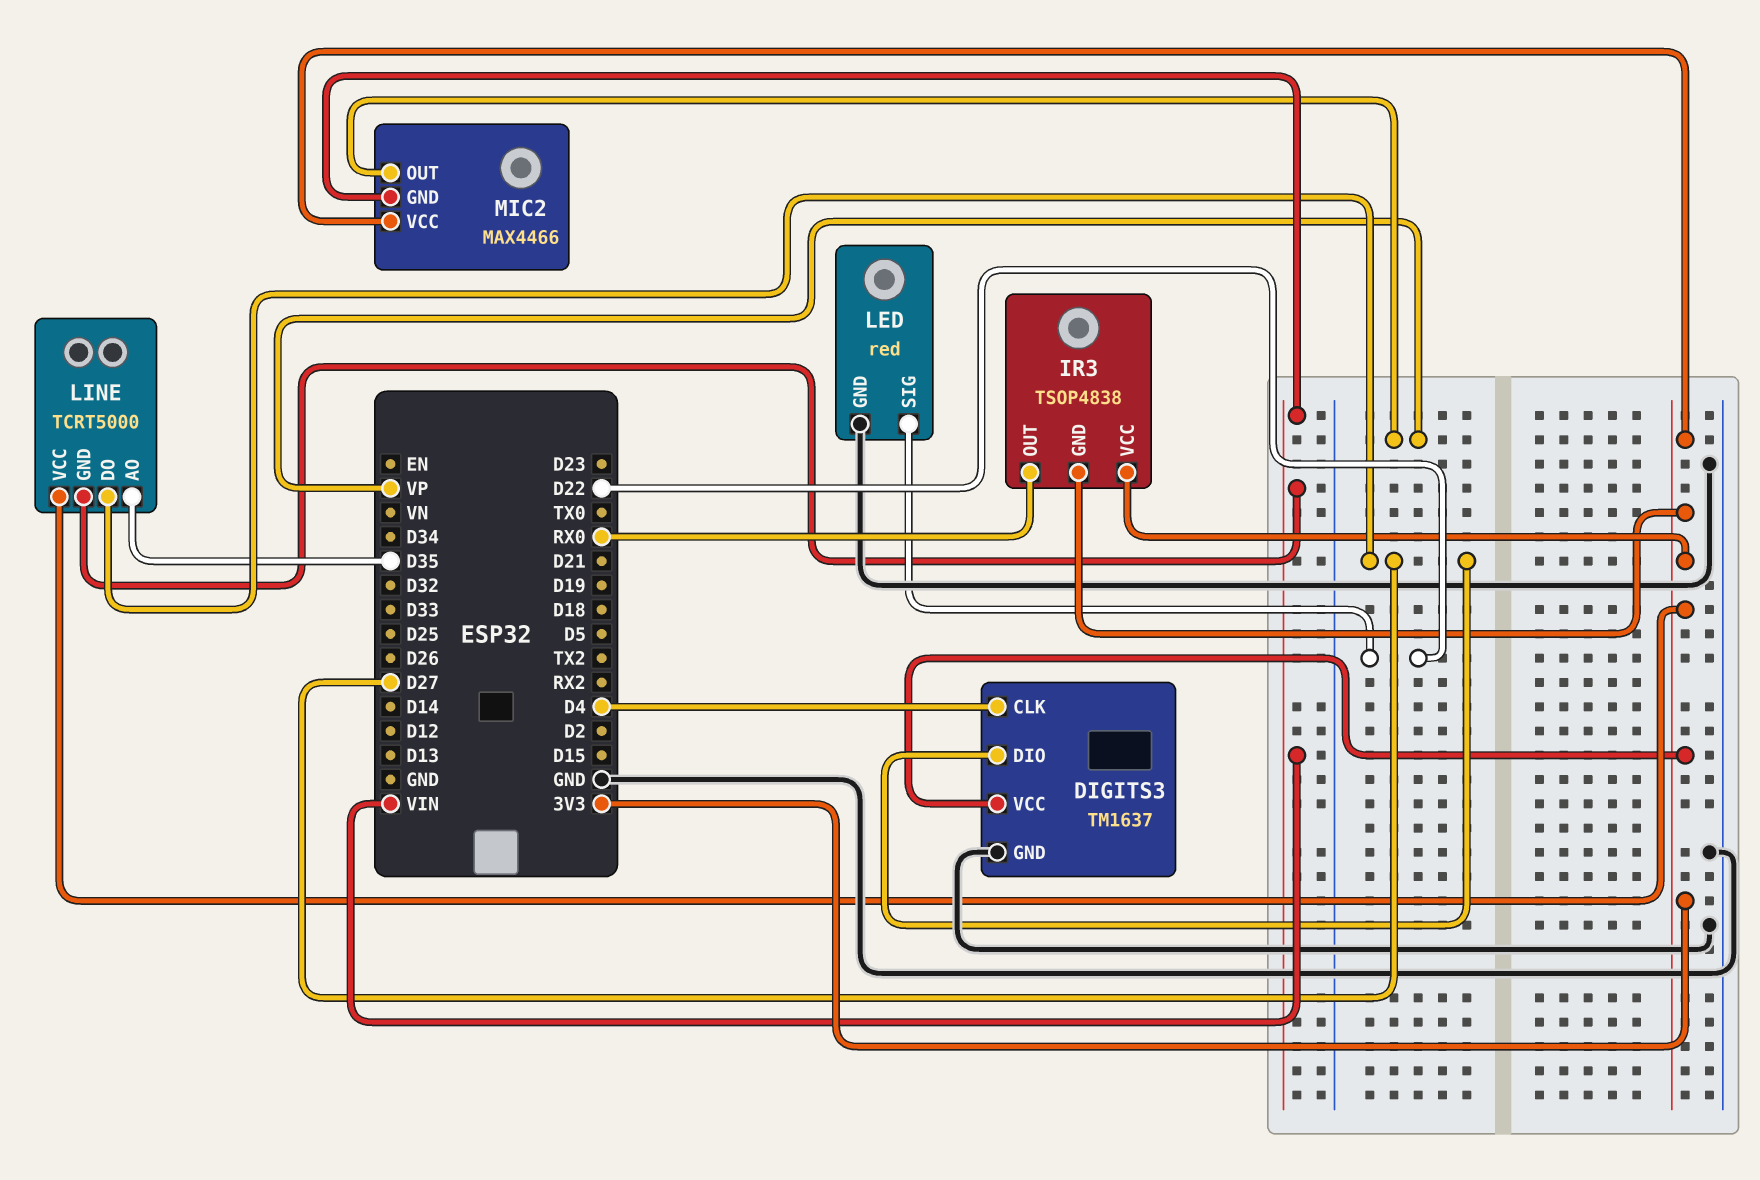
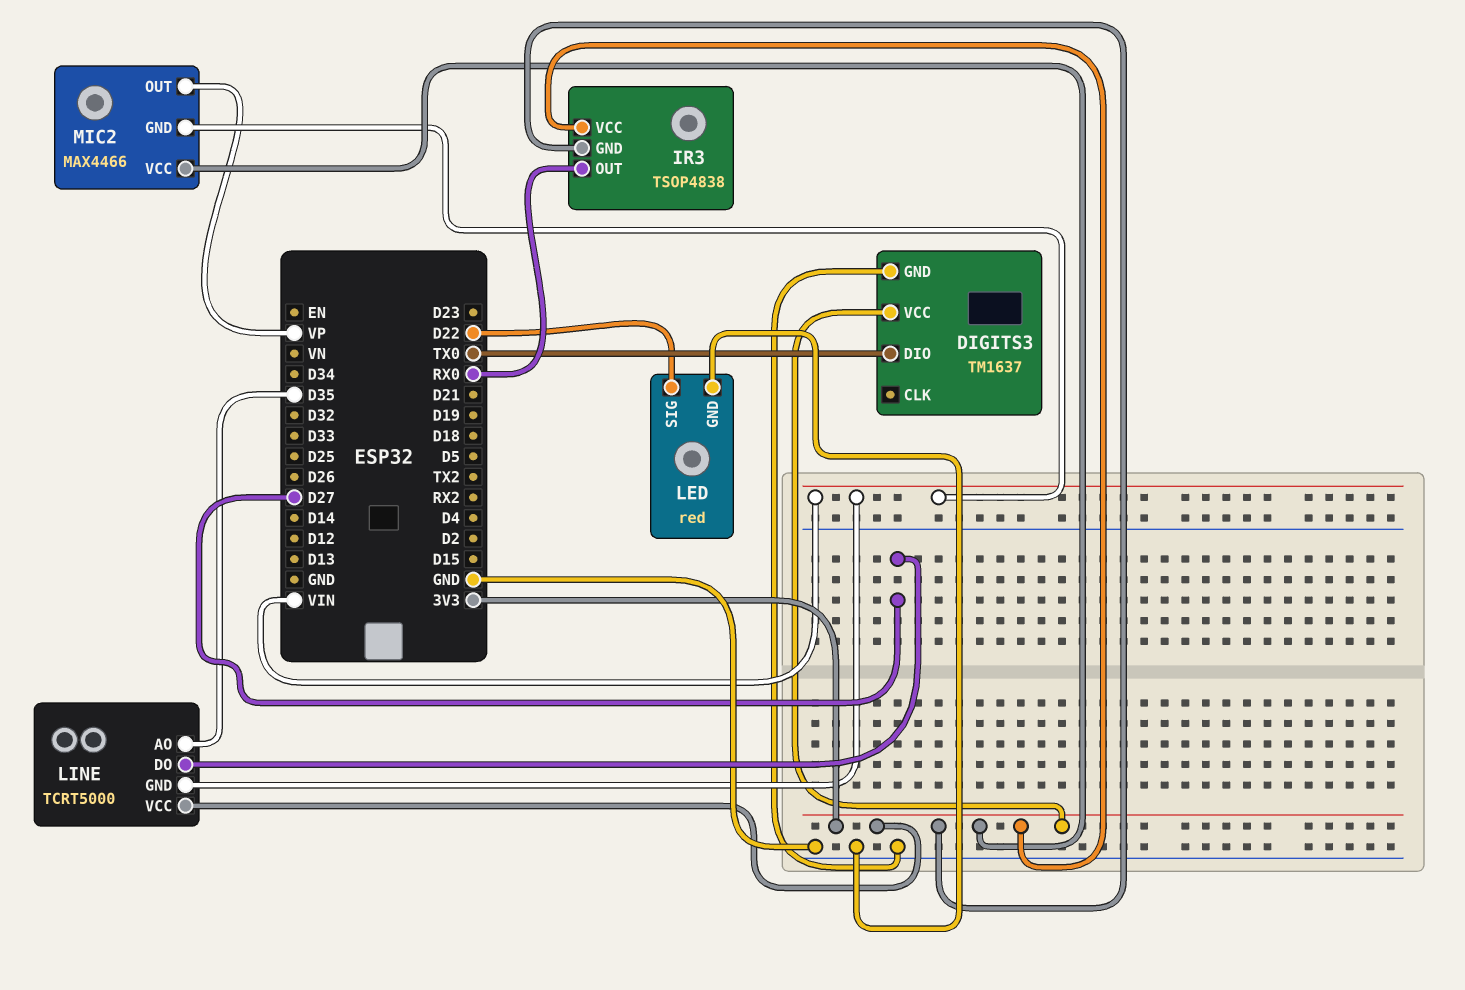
DIGITS3 pin CLK: D4 -> none
DIGITS3 pin DIO: D27 -> TX0

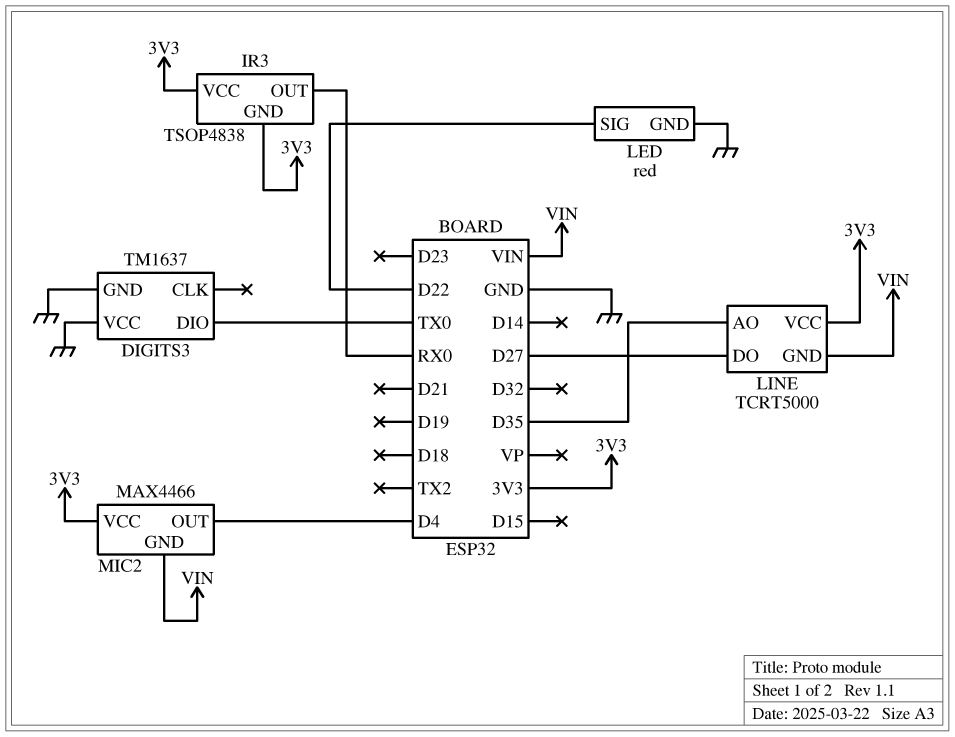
DIGITS3 pin VCC: 3V3 -> GND
MIC2 pin OUT: VP -> D4

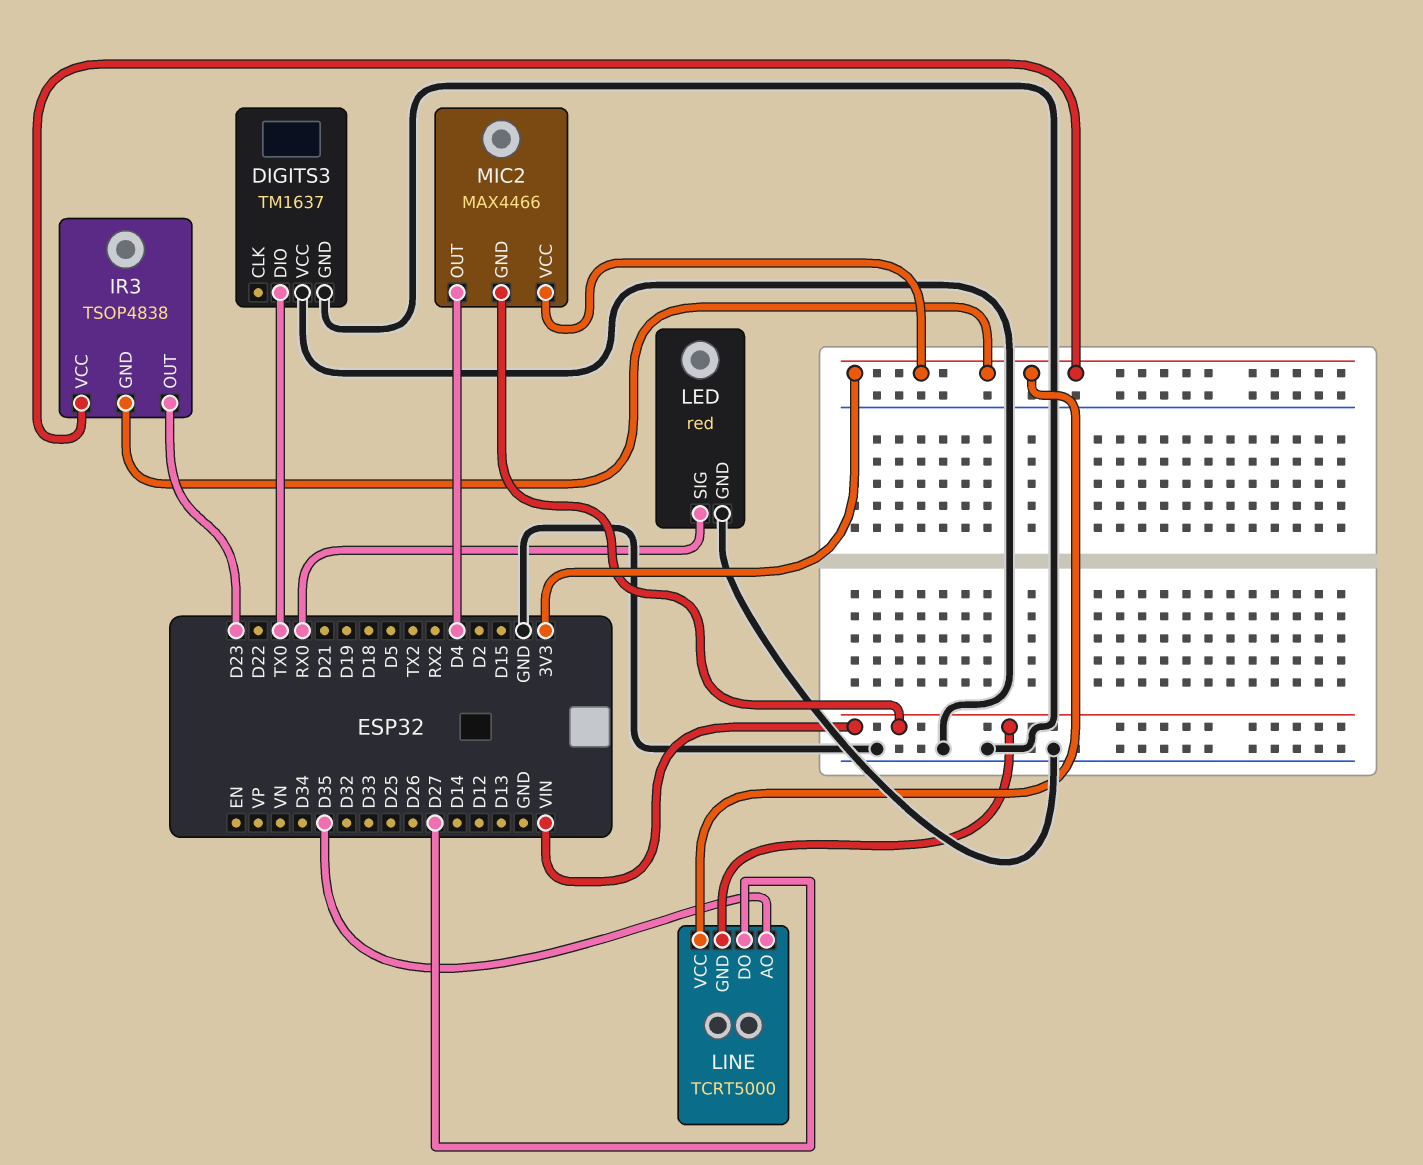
IR3 pin OUT: RX0 -> D23
LED pin SIG: D22 -> RX0

